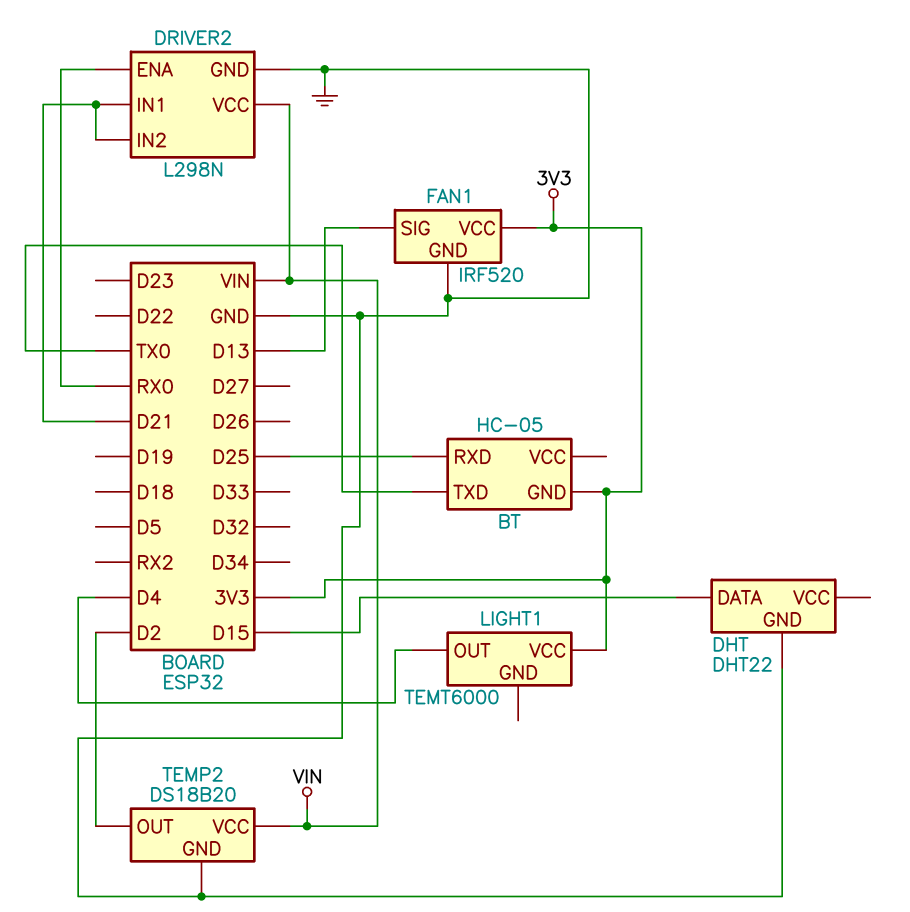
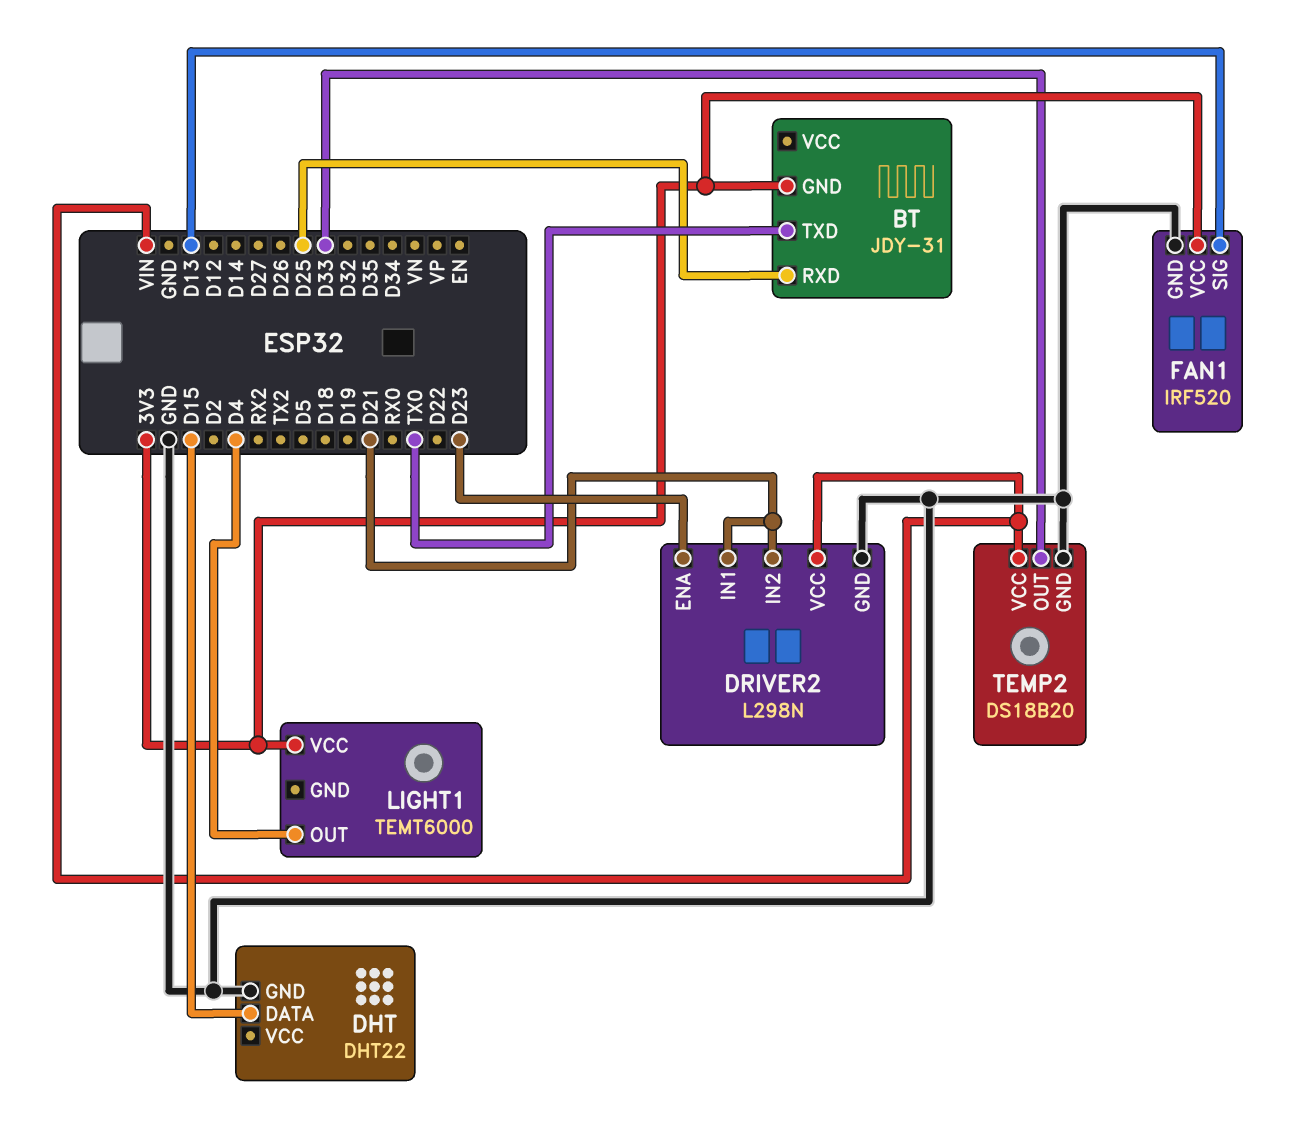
BT: HC-05 -> JDY-31
DRIVER2 pin ENA: RX0 -> D23
TEMP2 pin OUT: D2 -> D33

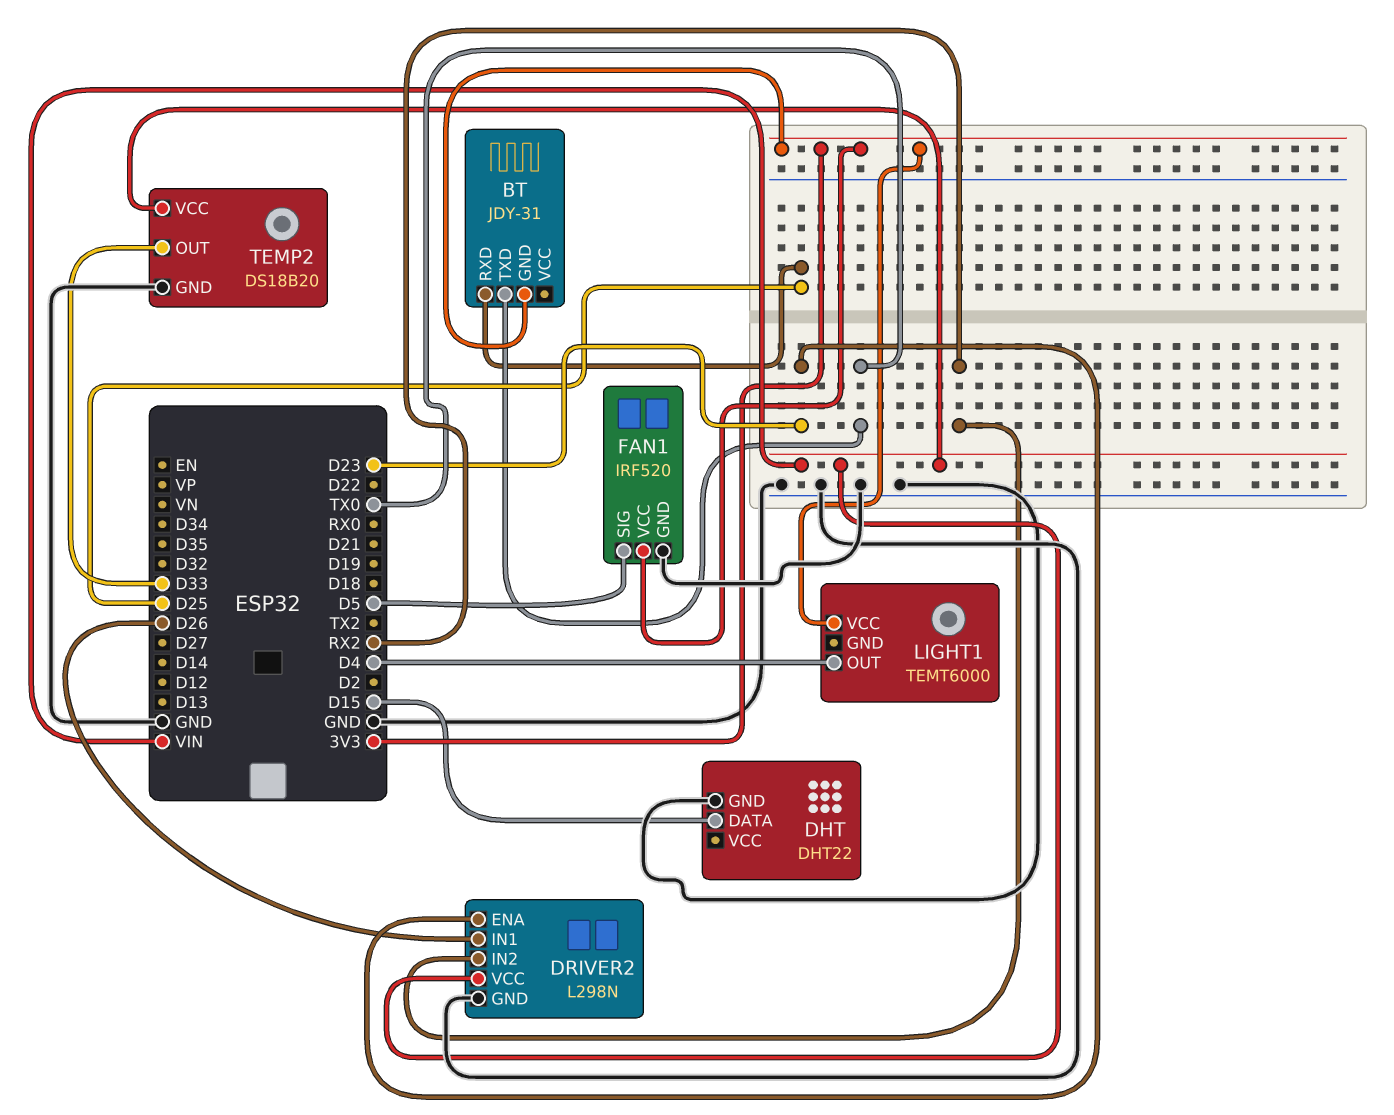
DRIVER2 pin IN1: D21 -> D26
DRIVER2 pin IN2: D21 -> RX2
FAN1 pin SIG: D13 -> D5

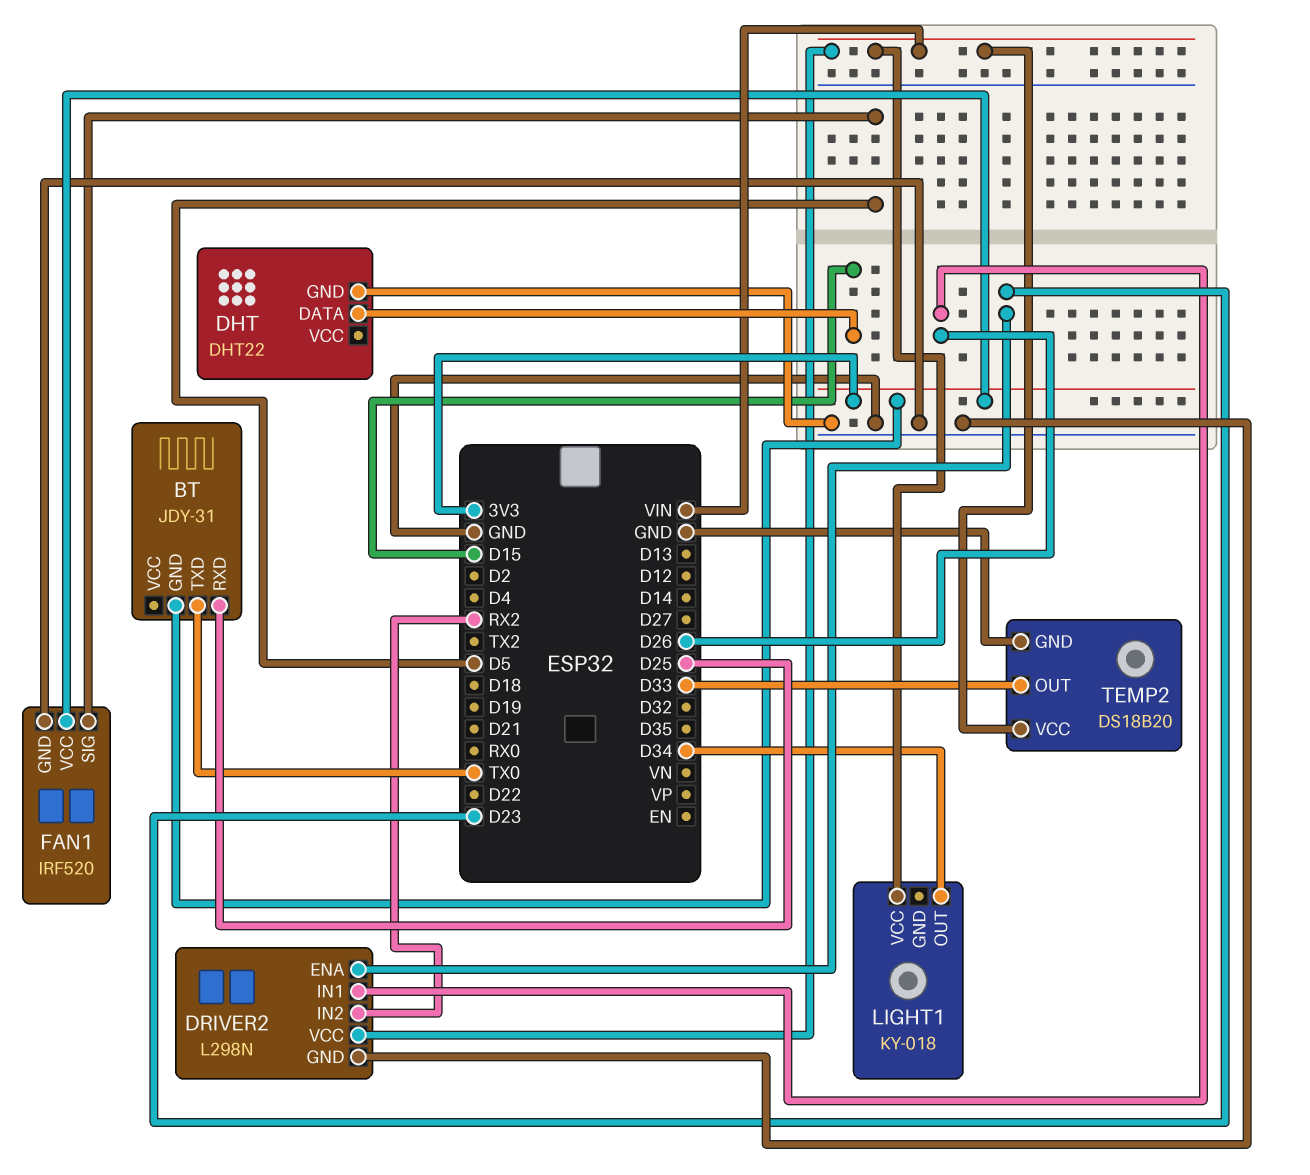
LIGHT1: TEMT6000 -> KY-018
LIGHT1 pin OUT: D4 -> D34
LIGHT1 pin VCC: 3V3 -> VIN

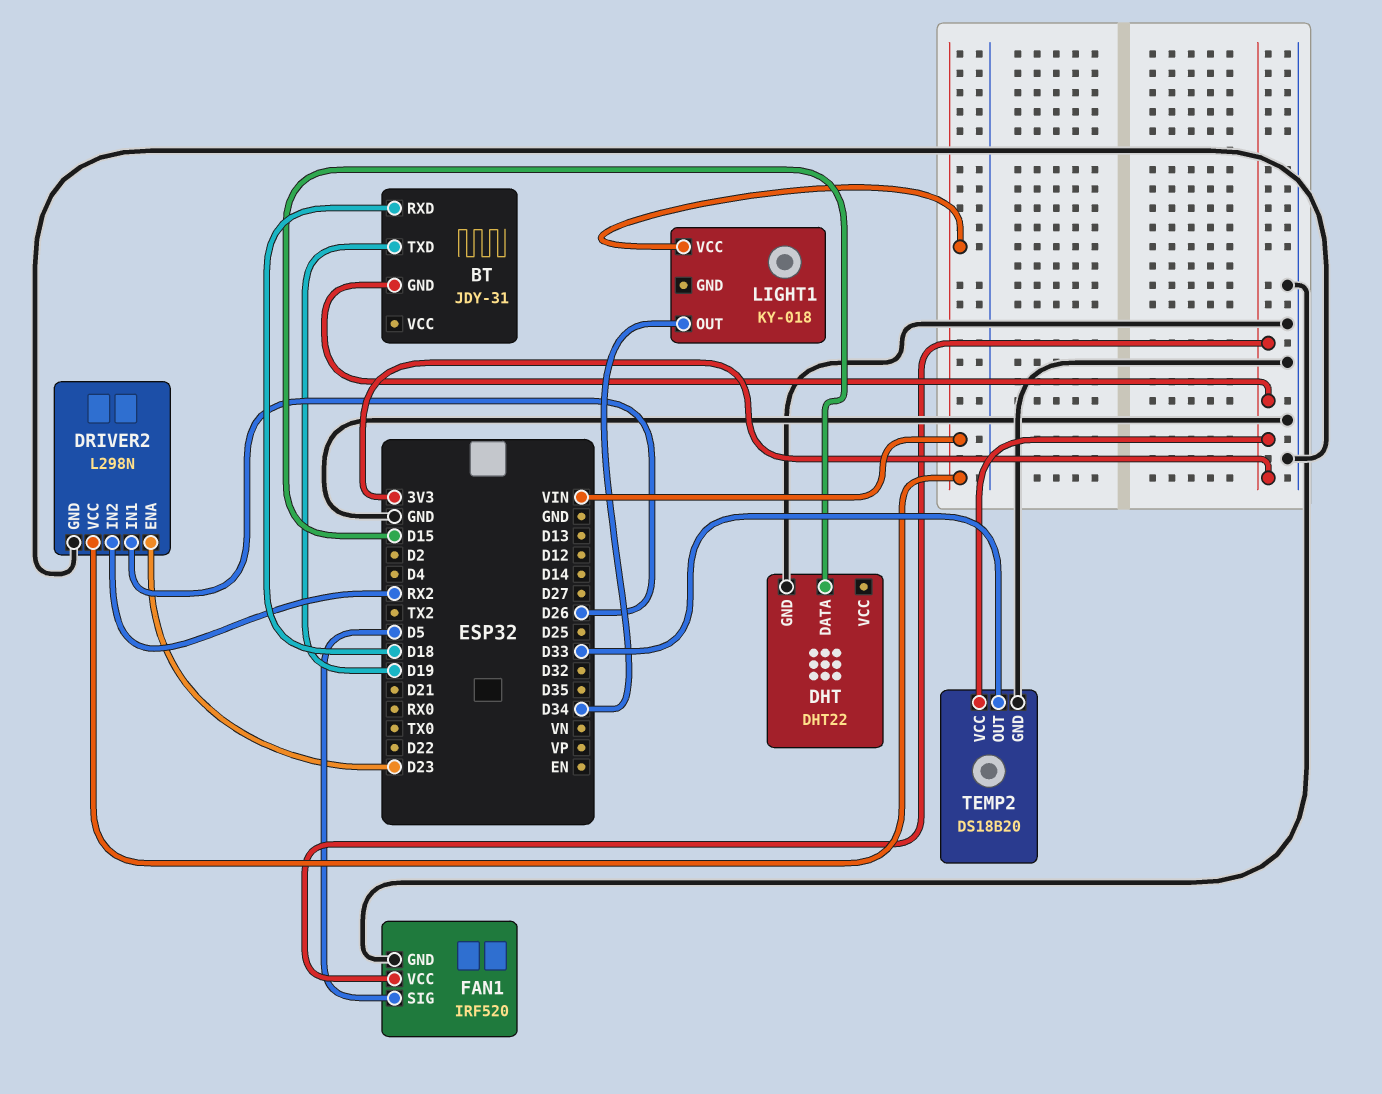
BT pin RXD: D25 -> D18
BT pin TXD: TX0 -> D19
TEMP2 pin VCC: VIN -> 3V3

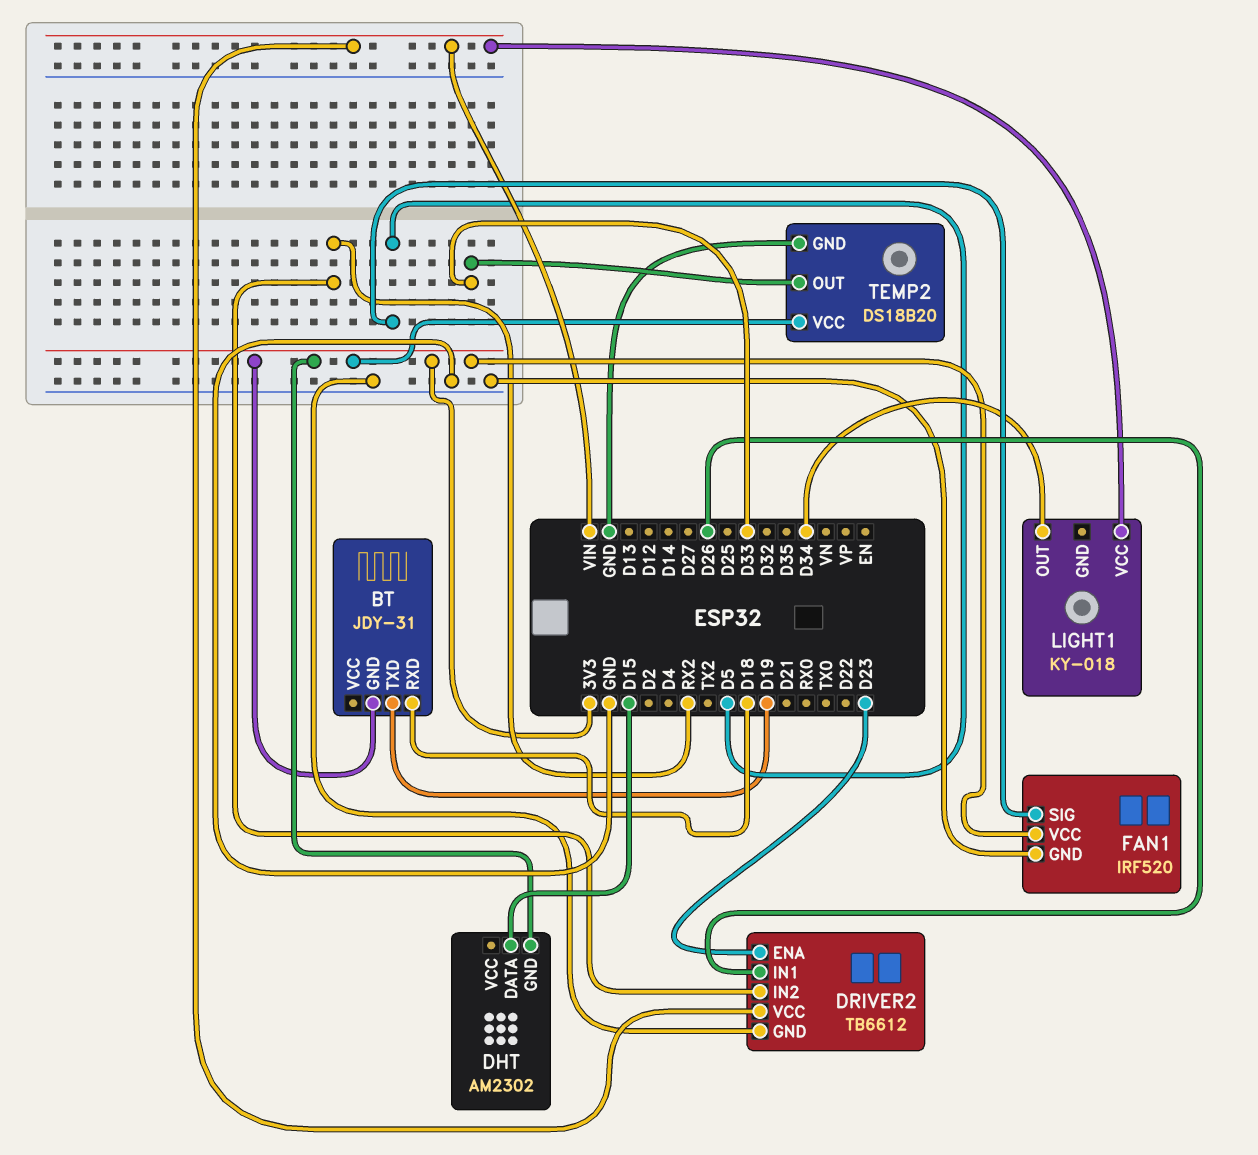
DHT: DHT22 -> AM2302
DHT pin GND: GND -> 3V3
DRIVER2: L298N -> TB6612

